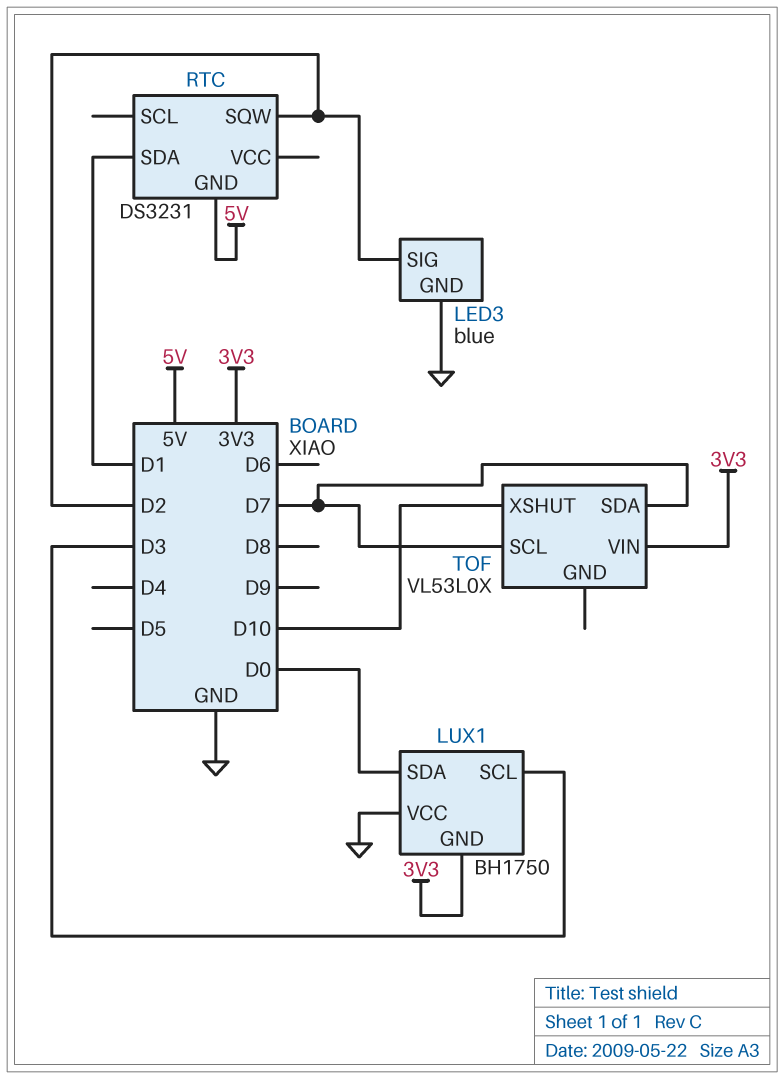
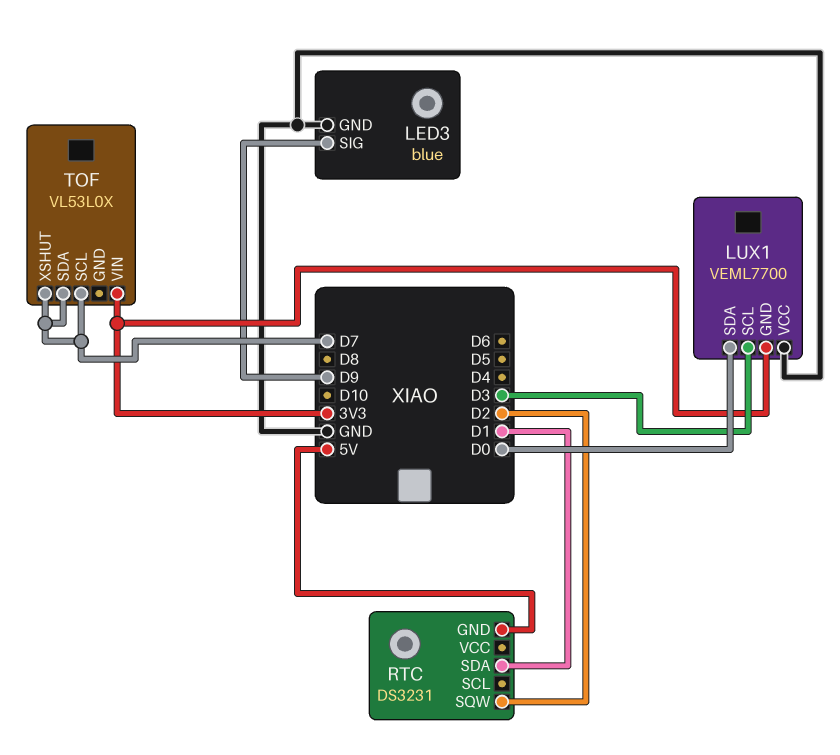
LED3 pin SIG: D2 -> D9
LUX1: BH1750 -> VEML7700
TOF pin XSHUT: D10 -> D7

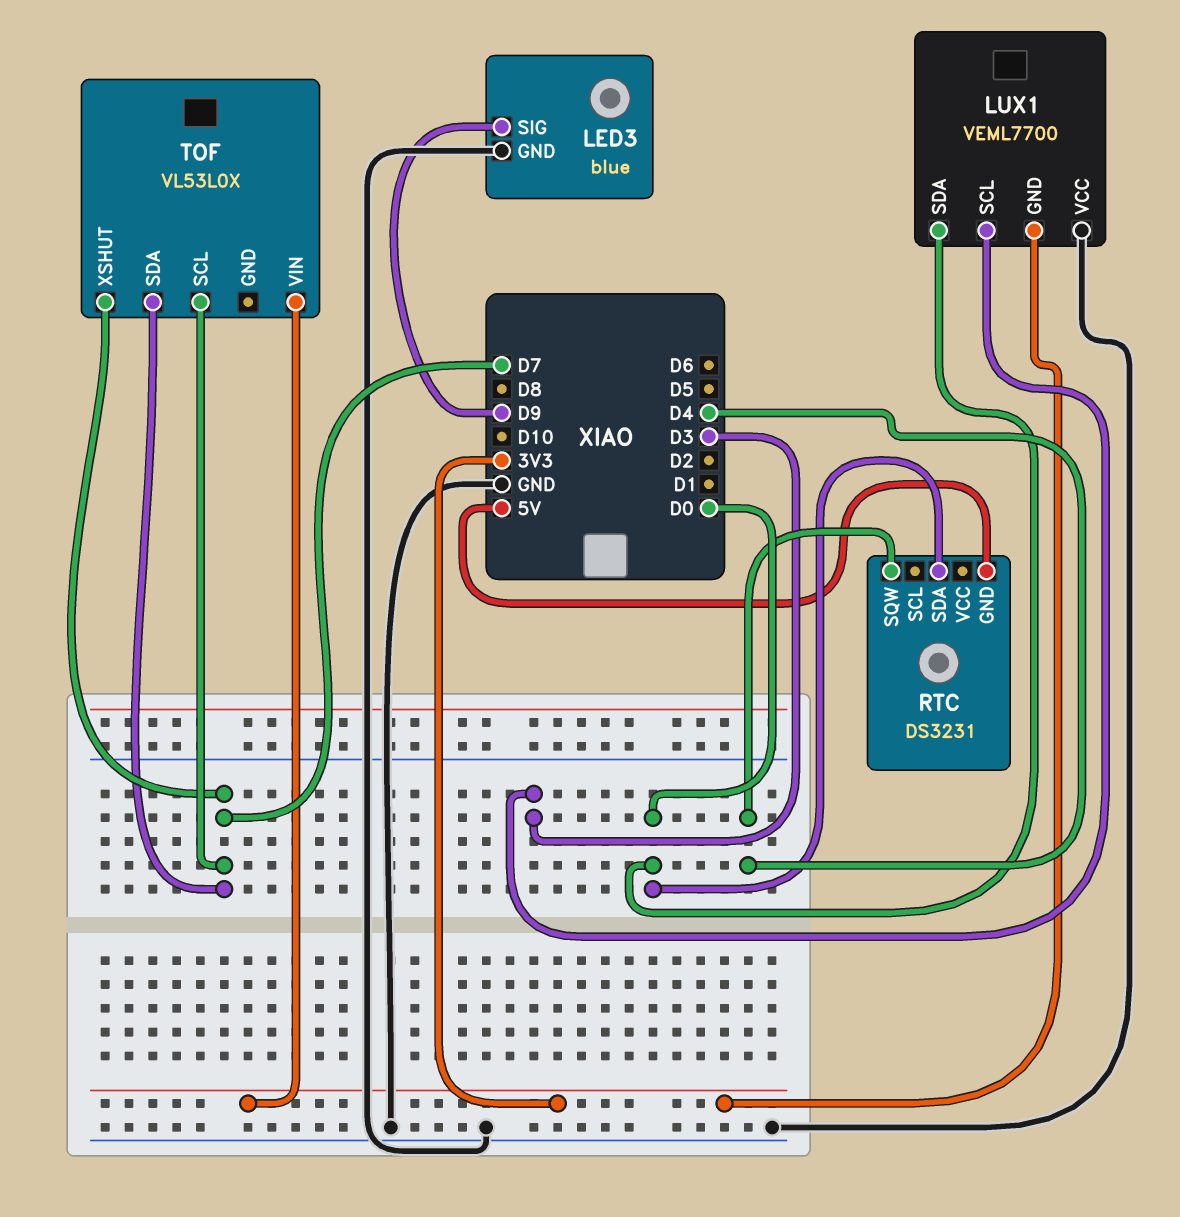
RTC pin SDA: D1 -> D0
RTC pin SQW: D2 -> D4

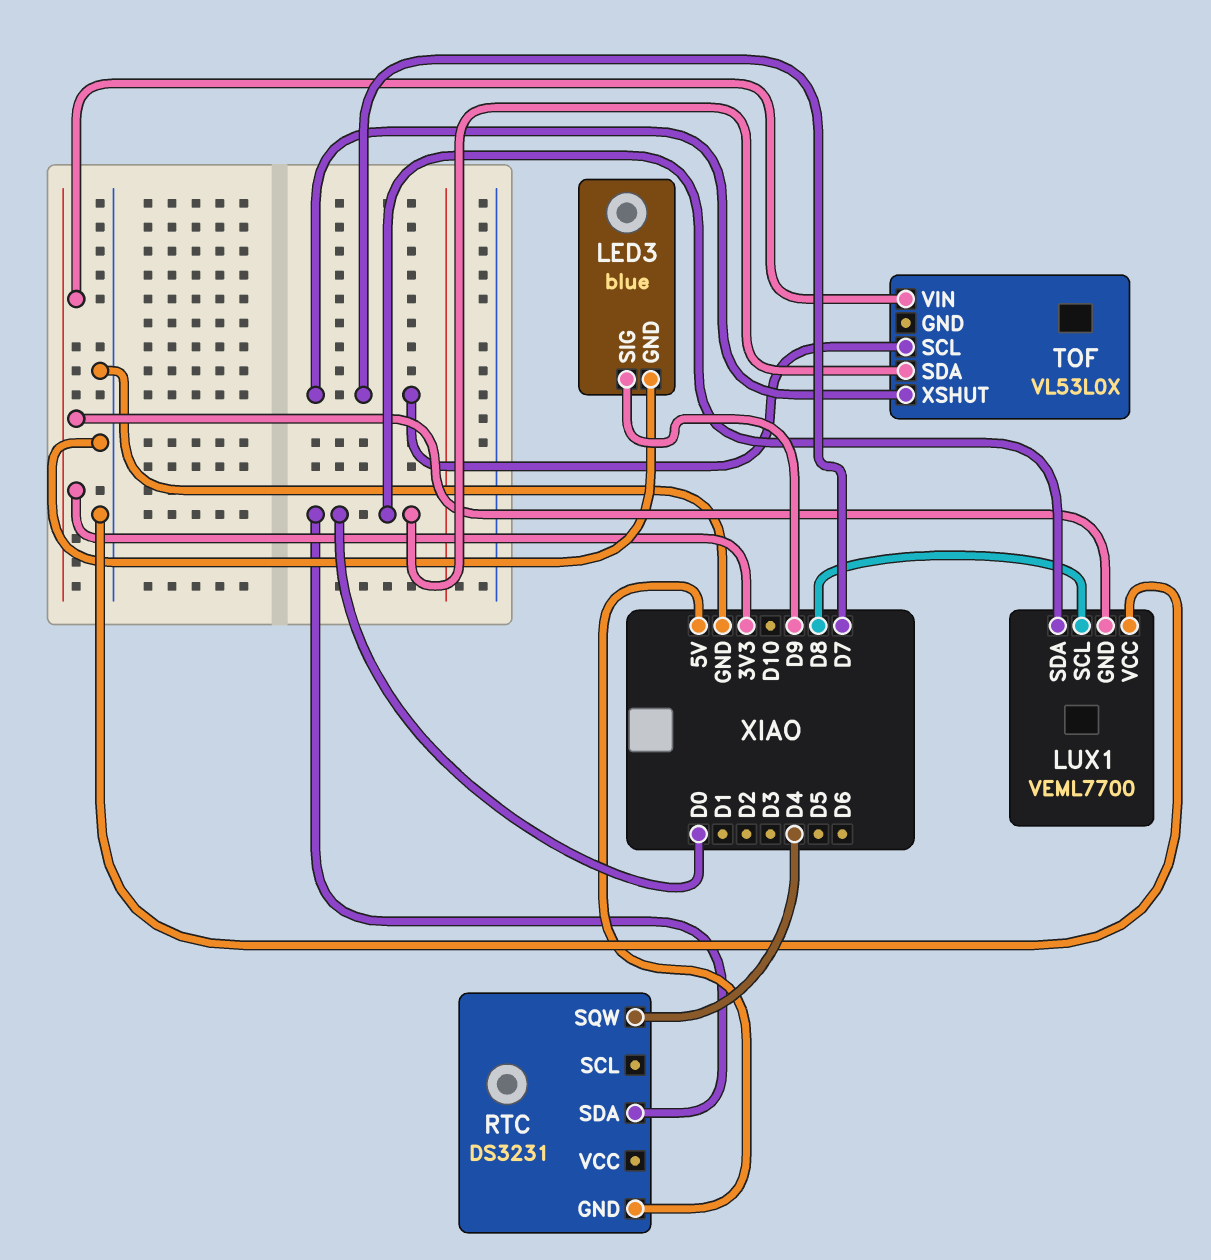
LUX1 pin SCL: D3 -> D8
TOF pin SDA: D7 -> D0

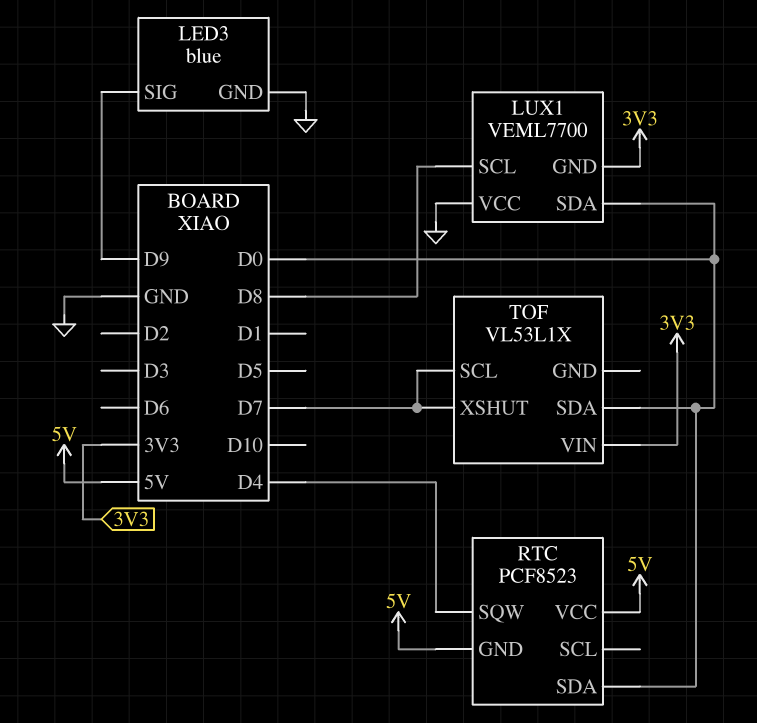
RTC: DS3231 -> PCF8523
RTC pin VCC: none -> 5V
TOF: VL53L0X -> VL53L1X

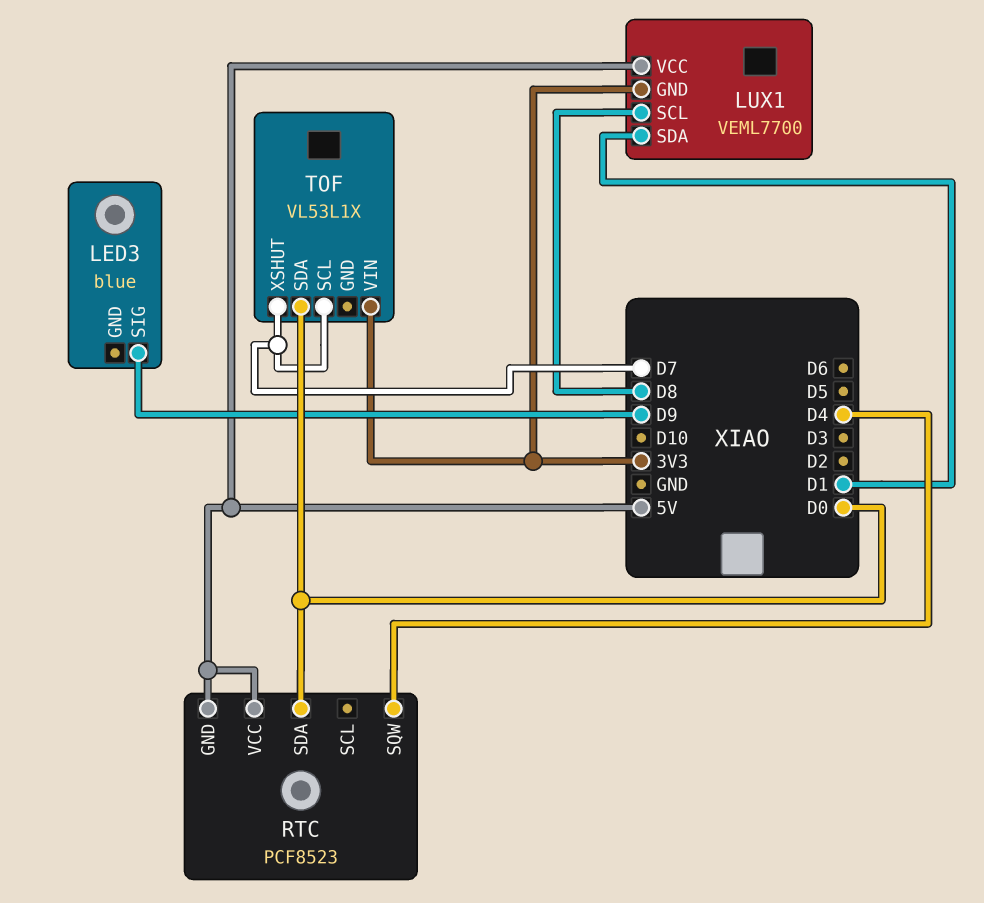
LED3 pin GND: GND -> none
LUX1 pin SDA: D0 -> D1
LUX1 pin VCC: GND -> 5V

